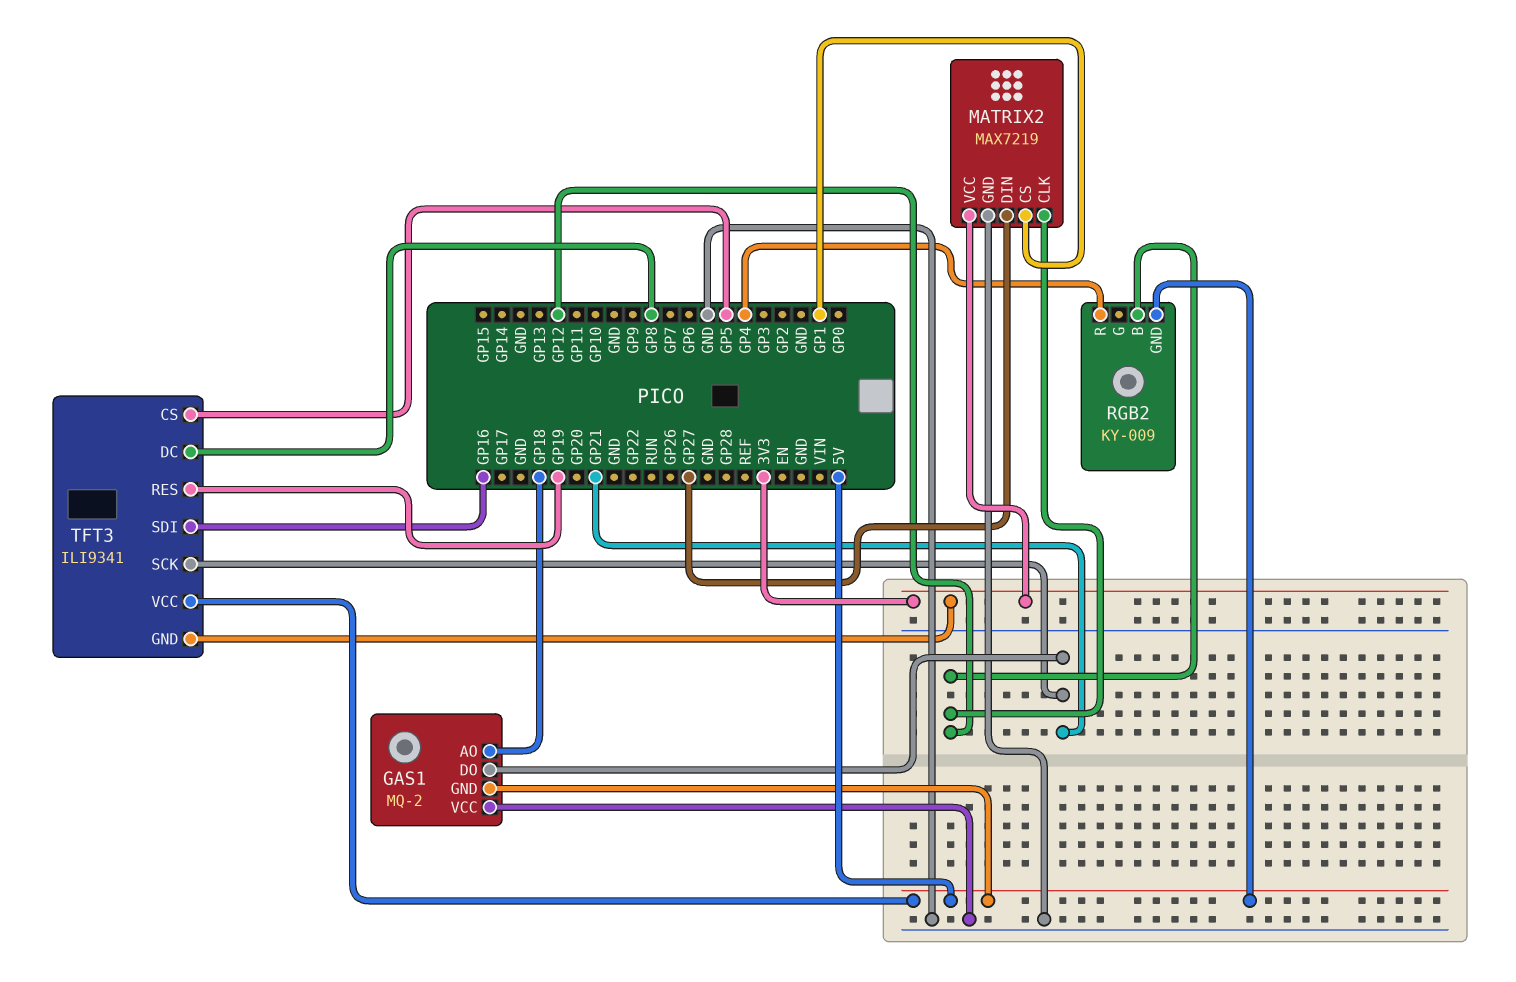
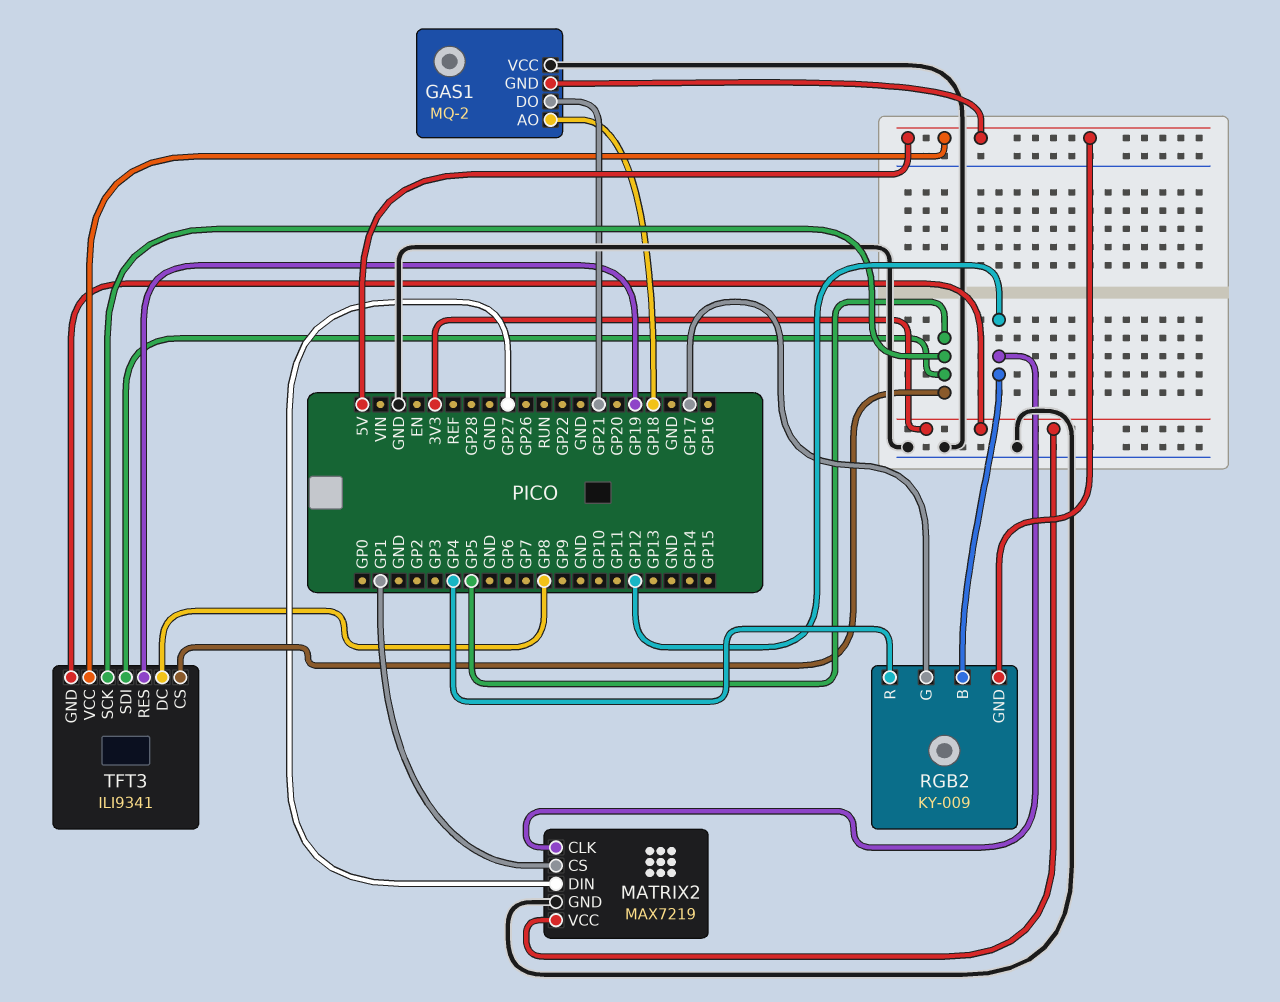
RGB2 pin G: none -> GP17
TFT3 pin SCK: GP21 -> GP5
TFT3 pin SDI: GP16 -> GP5

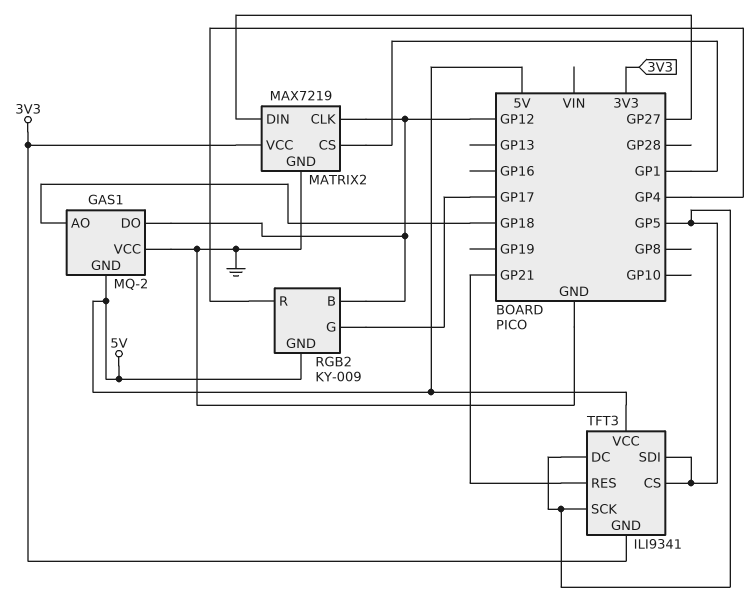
GAS1 pin DO: GP21 -> GP12
TFT3 pin DC: GP8 -> GP5
TFT3 pin RES: GP19 -> GP21

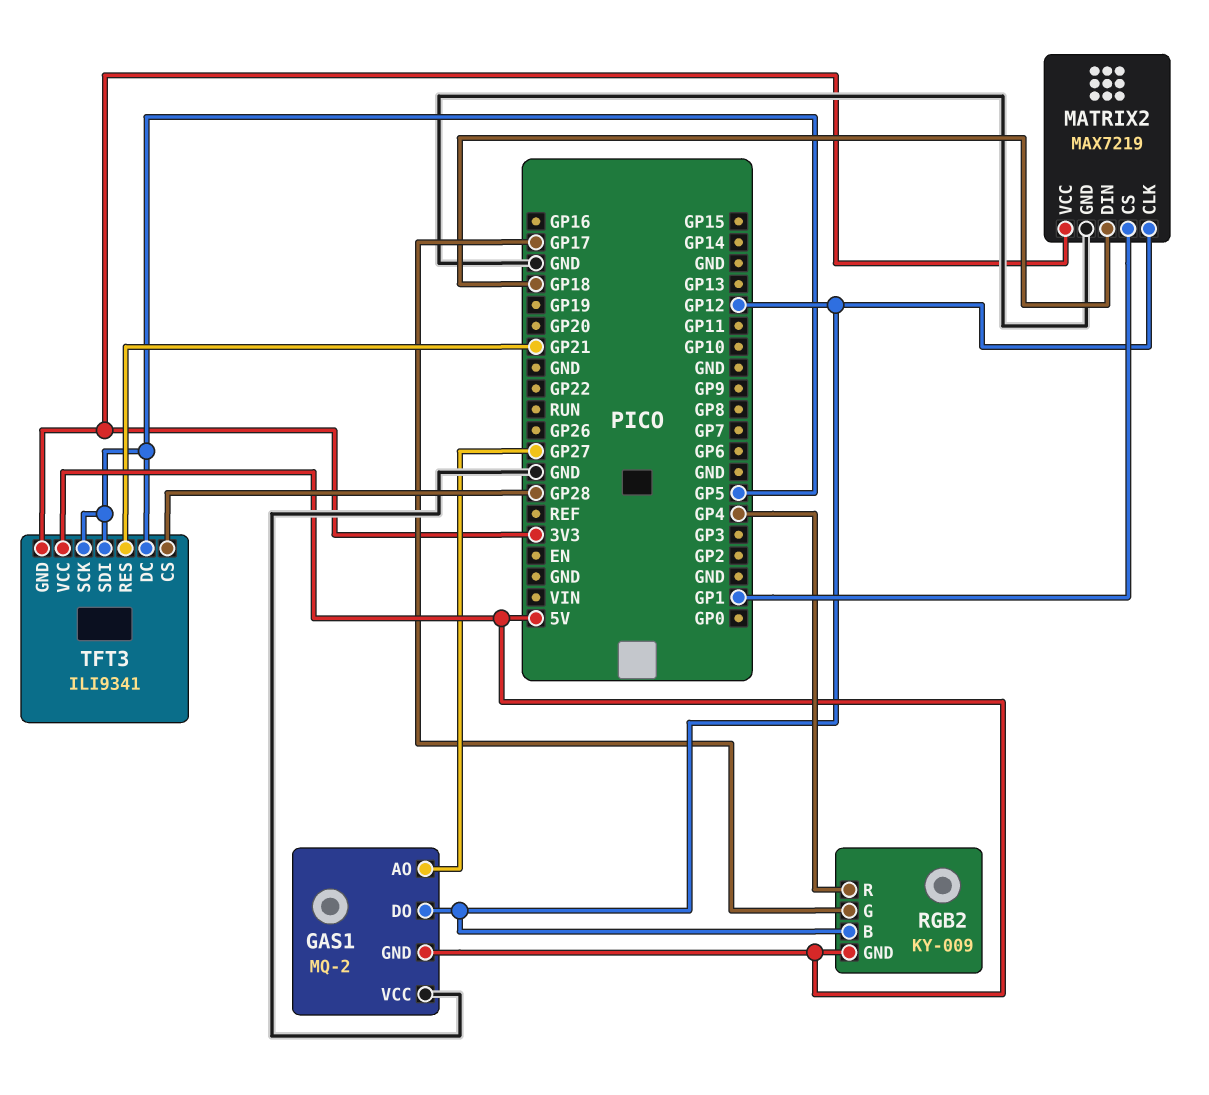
GAS1 pin AO: GP18 -> GP27
MATRIX2 pin DIN: GP27 -> GP18
TFT3 pin CS: GP5 -> GP28

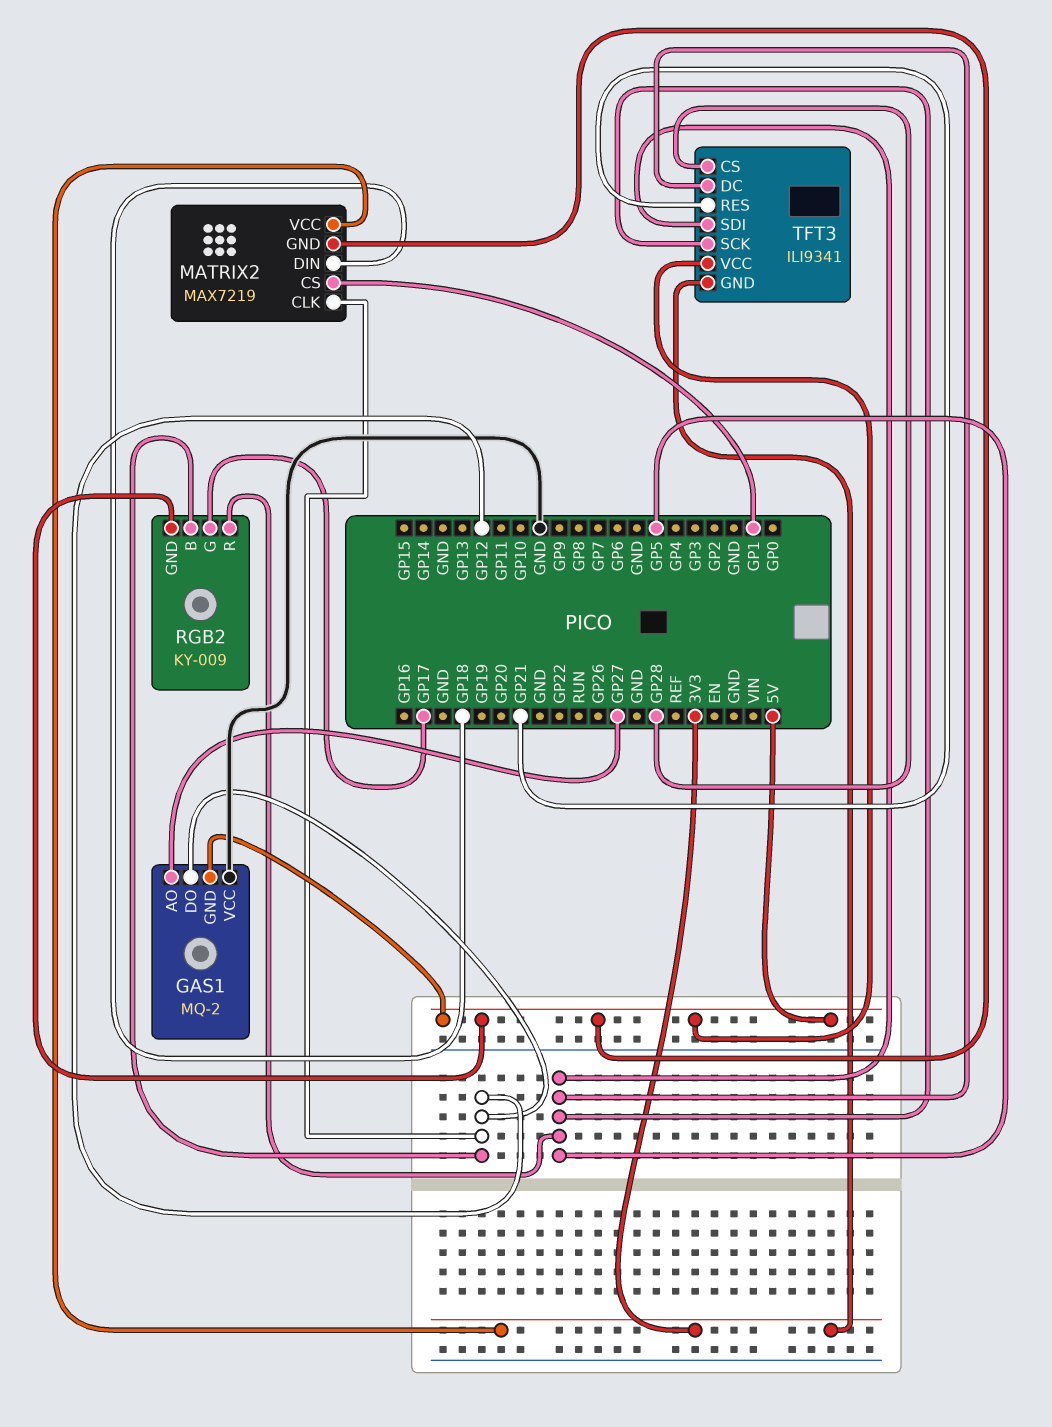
MATRIX2 pin GND: GND -> 5V
RGB2 pin R: GP4 -> GP5

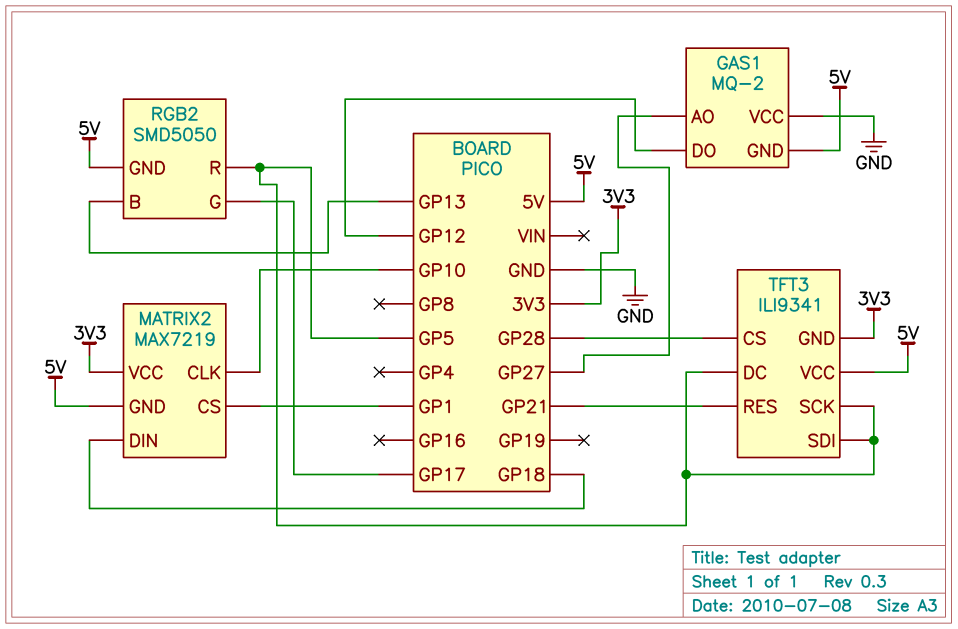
MATRIX2 pin CLK: GP12 -> GP10
RGB2: KY-009 -> SMD5050
RGB2 pin B: GP12 -> GP13

